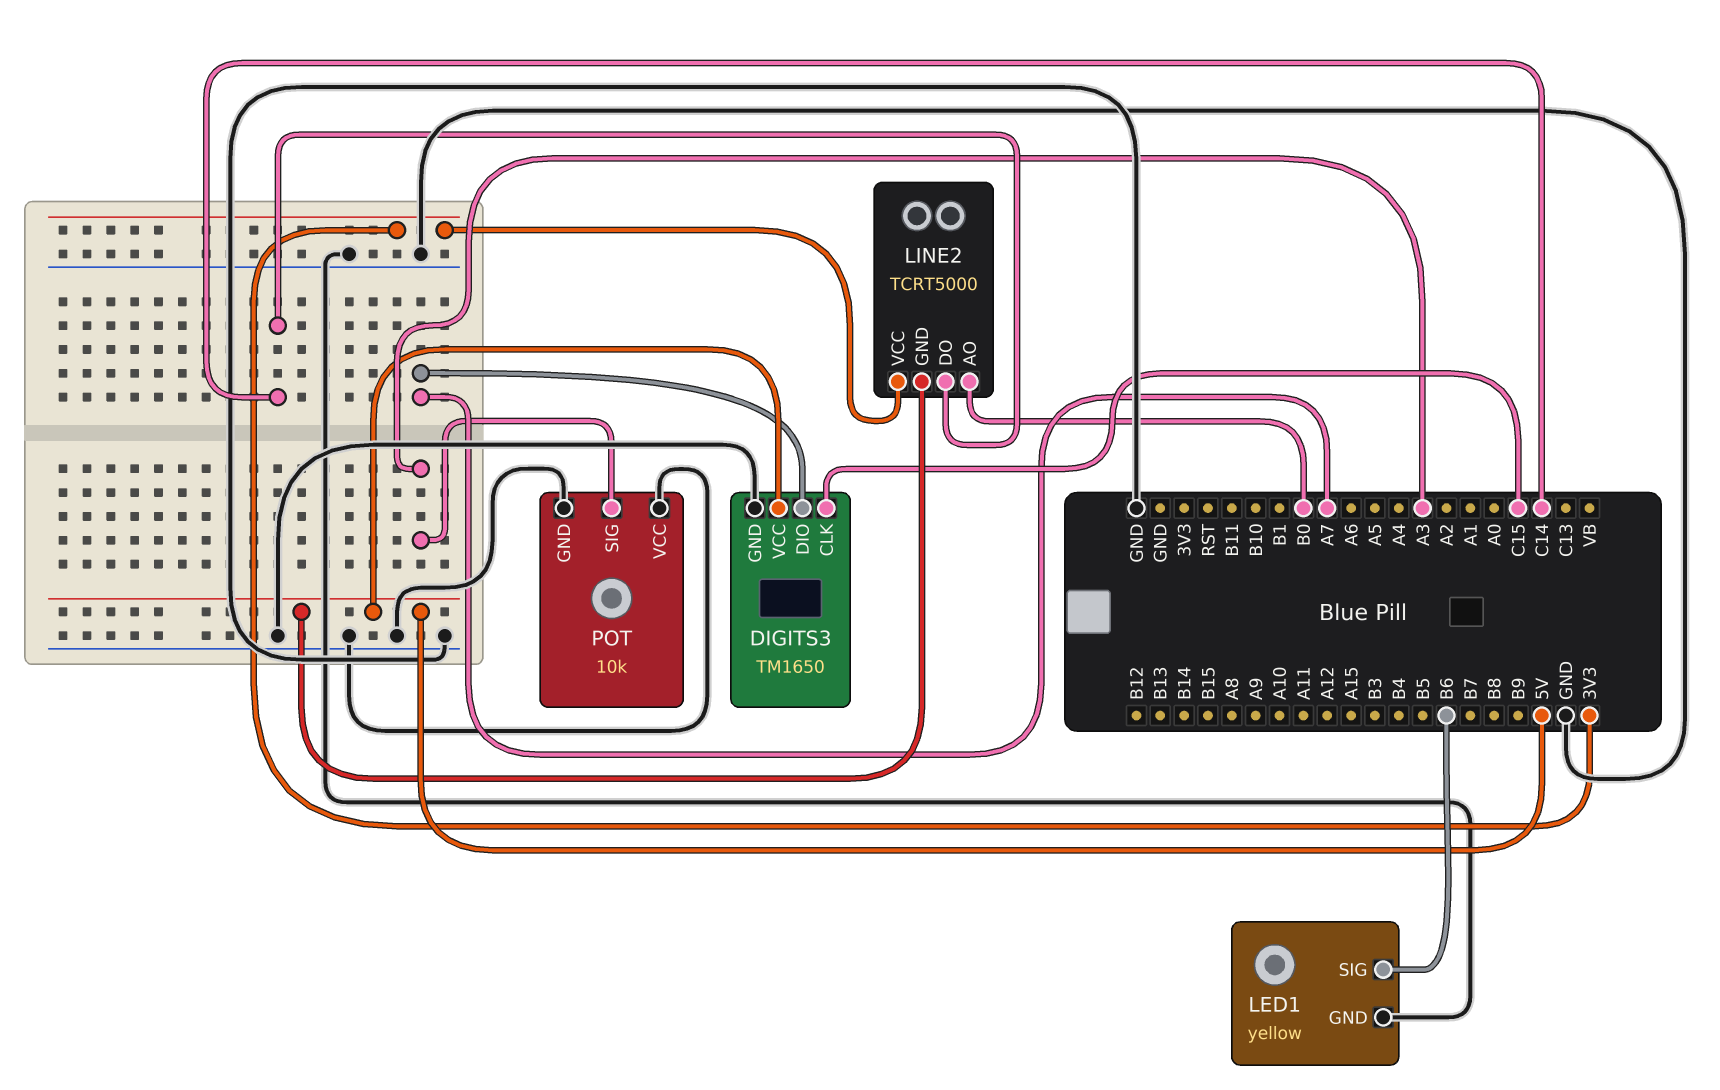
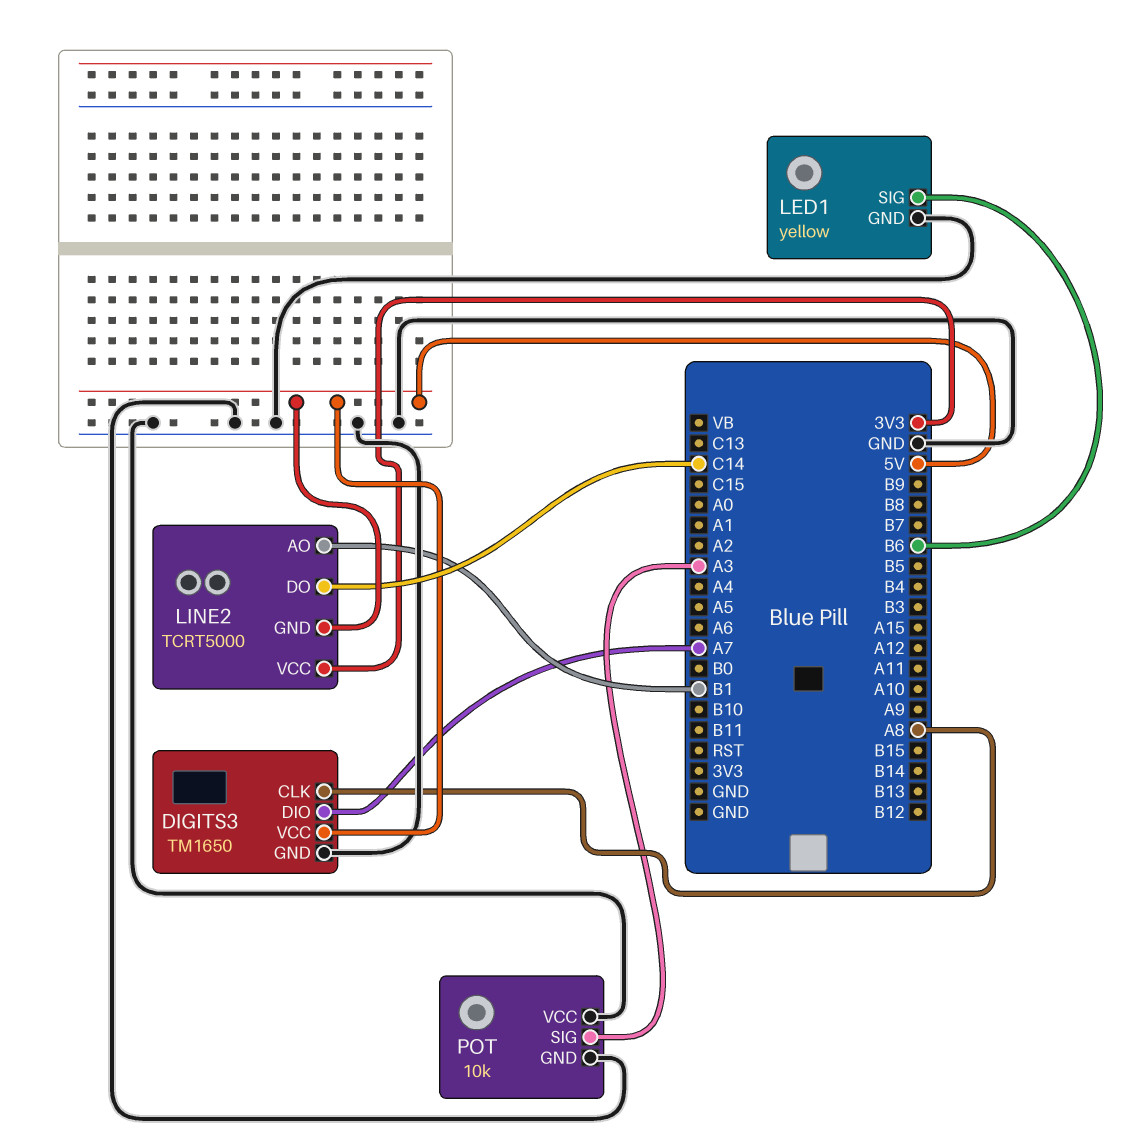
DIGITS3 pin CLK: C15 -> A8
LINE2 pin AO: B0 -> B1

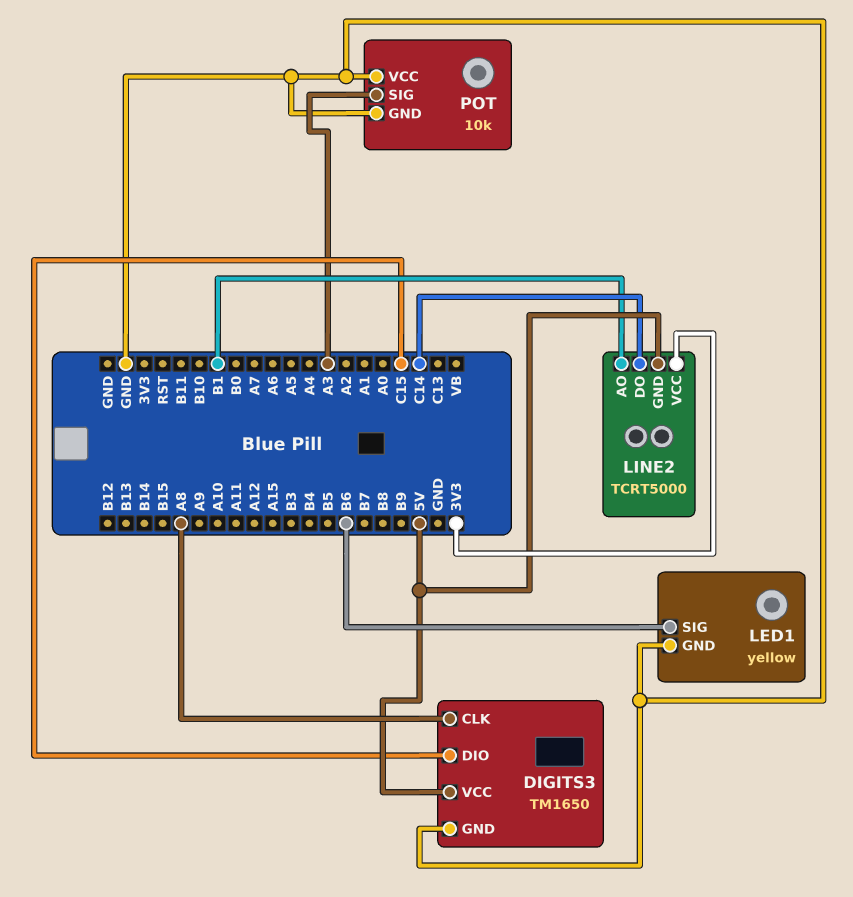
DIGITS3 pin DIO: A7 -> C15

